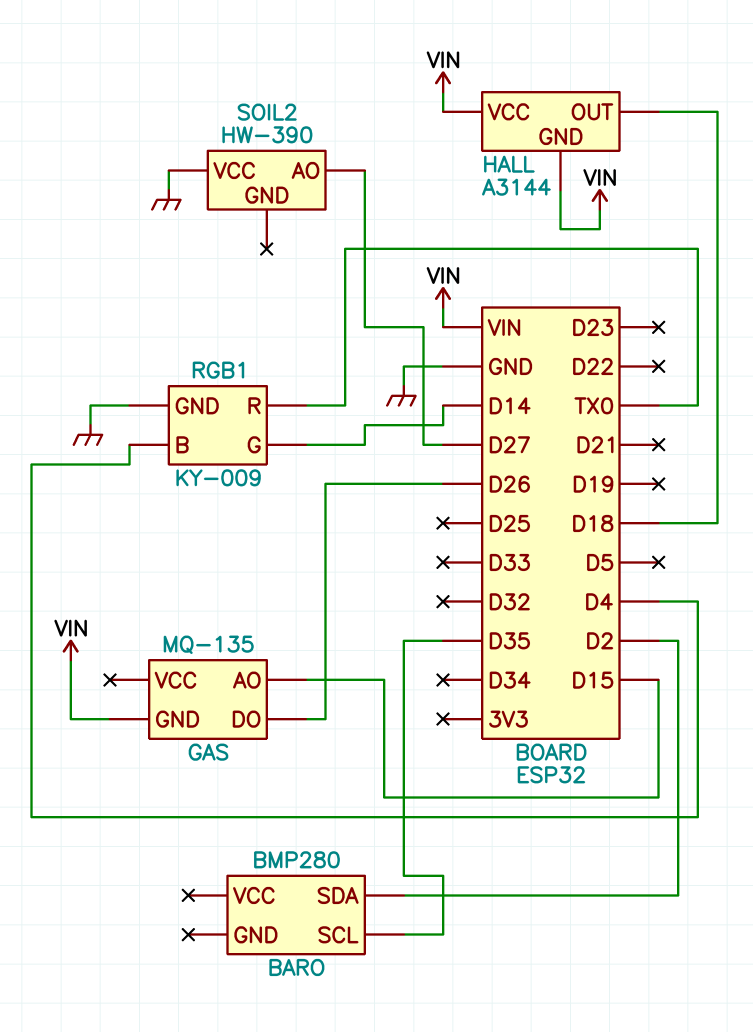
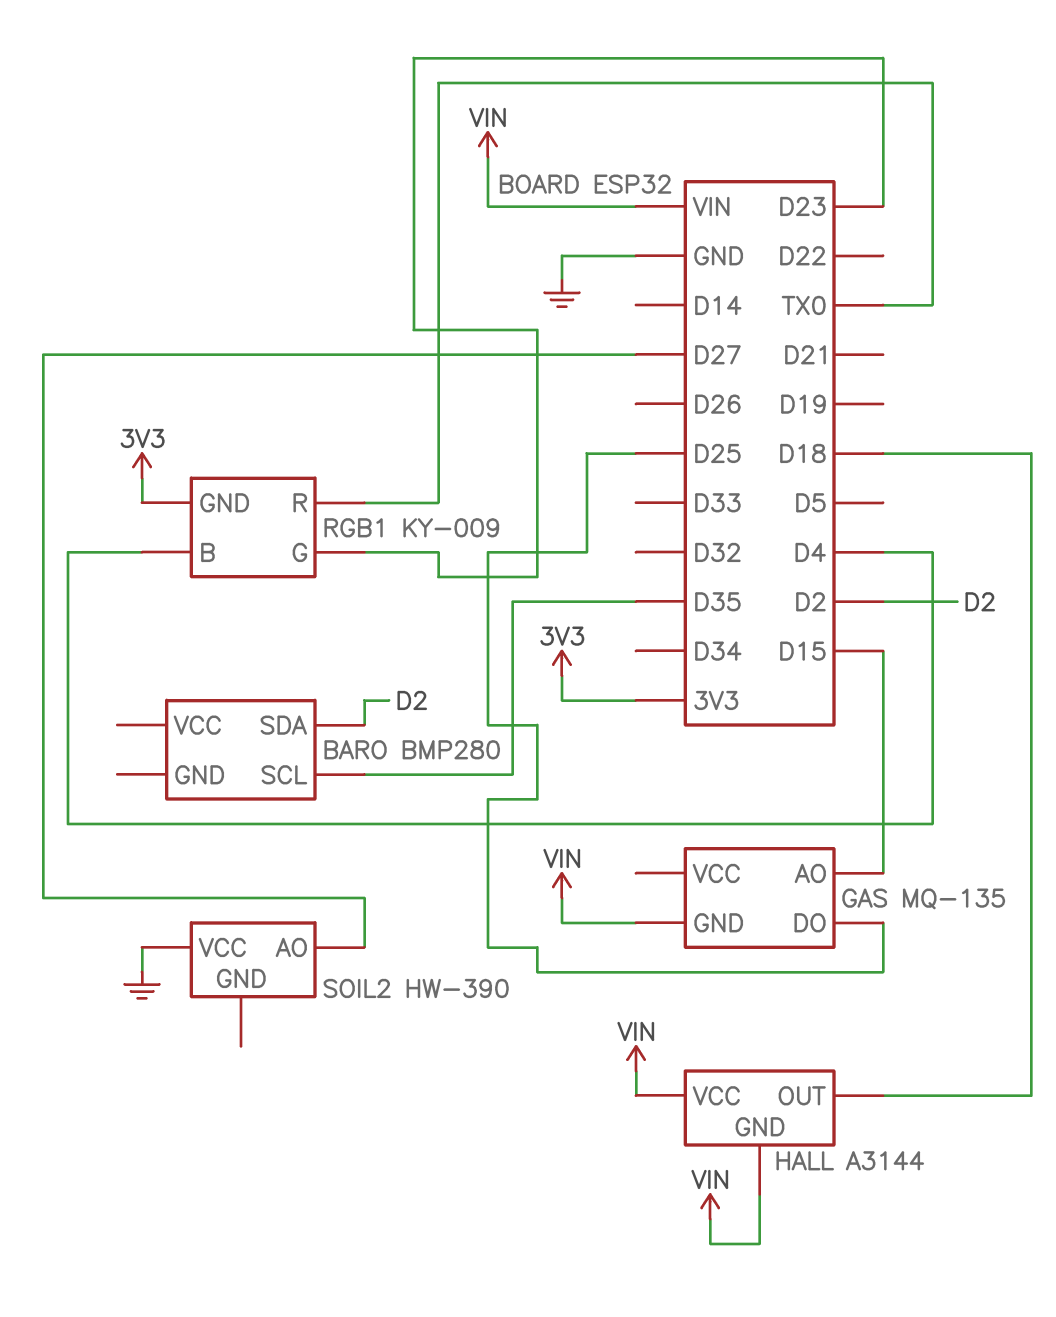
GAS pin DO: D26 -> D25
RGB1 pin G: D14 -> D23
RGB1 pin GND: GND -> 3V3

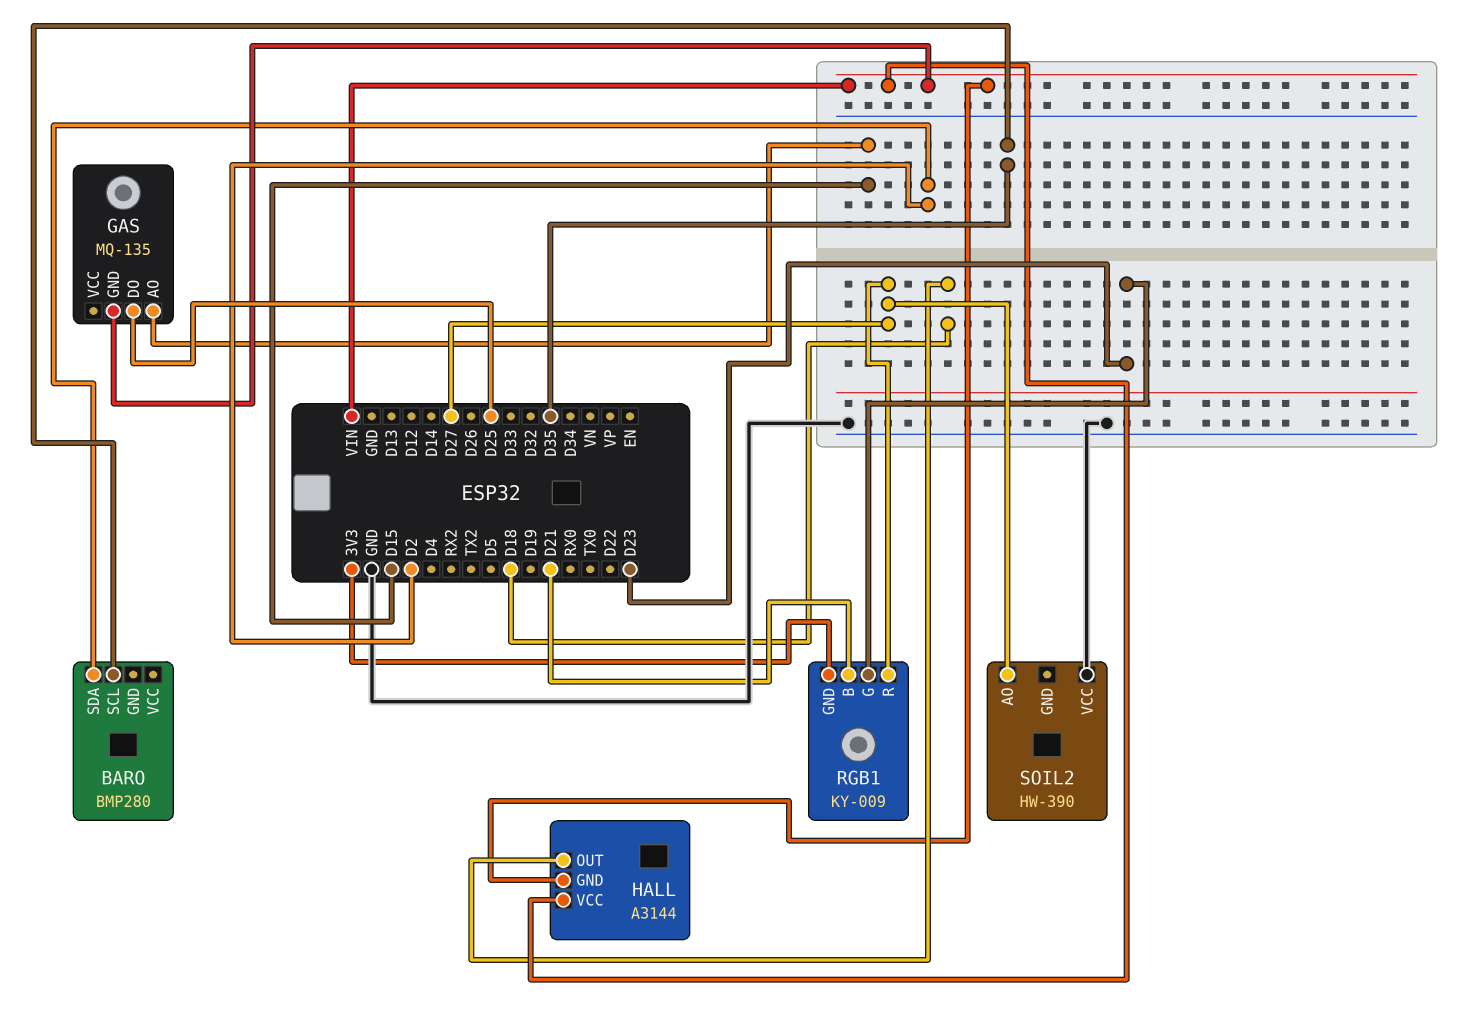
RGB1 pin B: D4 -> D21
RGB1 pin R: TX0 -> D27

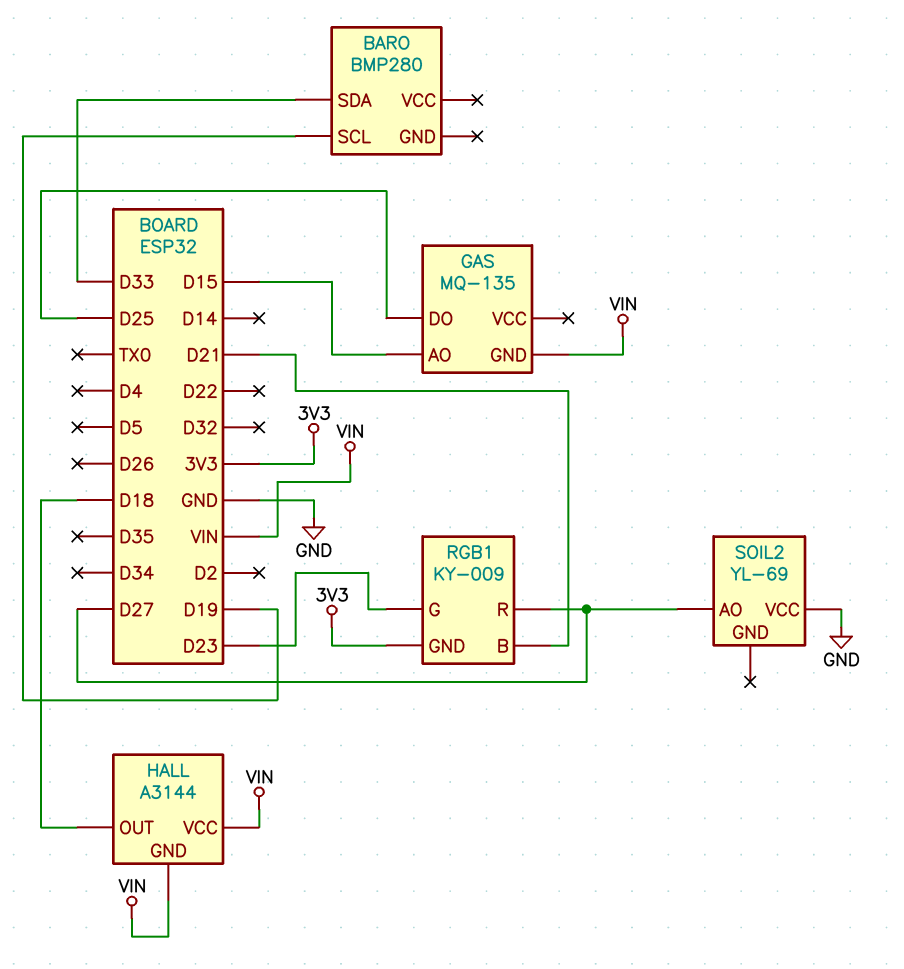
BARO pin SCL: D35 -> D19
BARO pin SDA: D2 -> D33
SOIL2: HW-390 -> YL-69

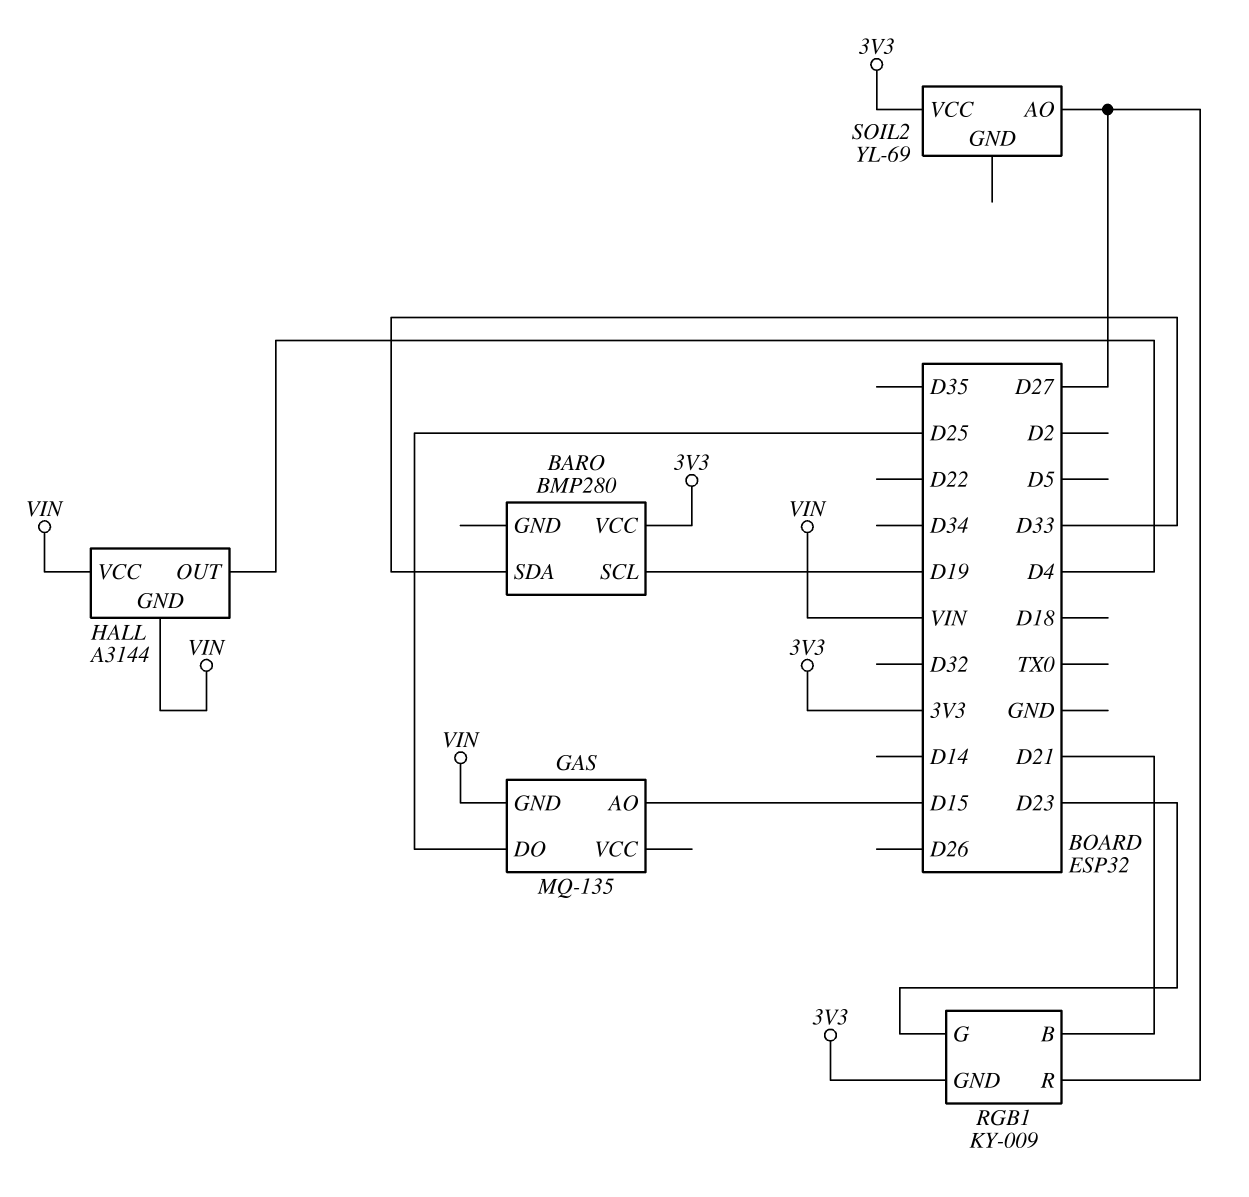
BARO pin VCC: none -> 3V3
HALL pin OUT: D18 -> D4
SOIL2 pin VCC: GND -> 3V3

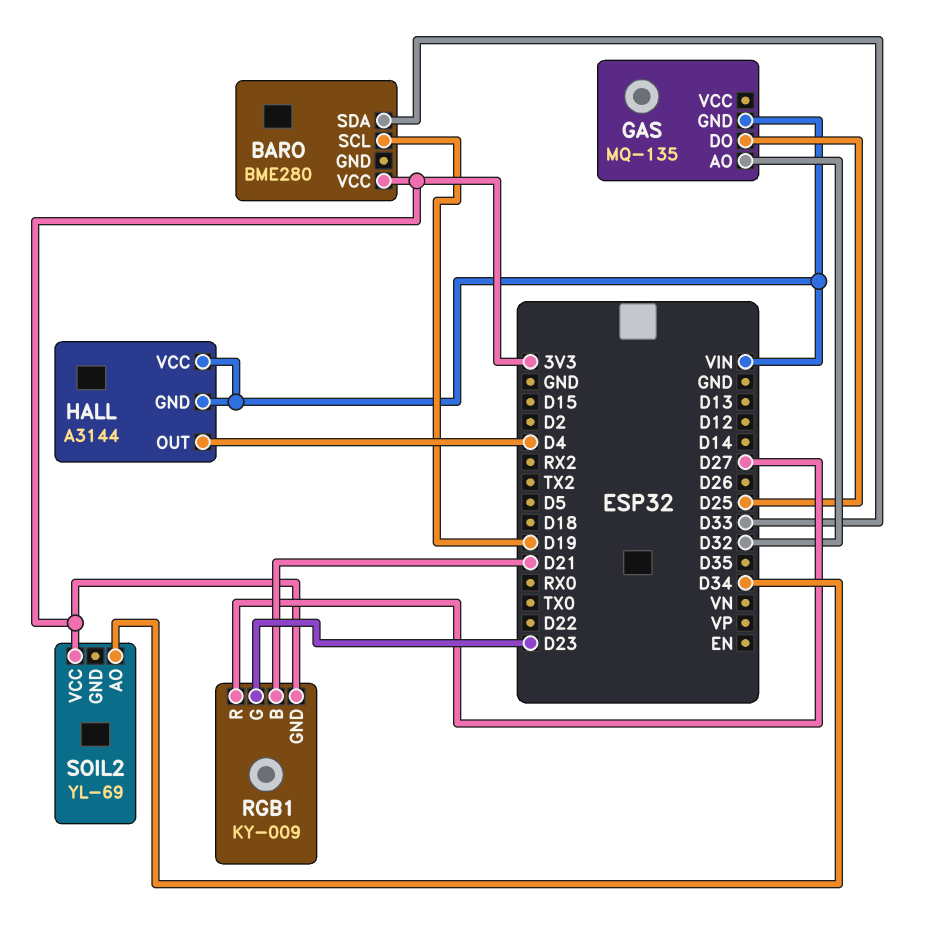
BARO: BMP280 -> BME280
GAS pin AO: D15 -> D32
SOIL2 pin AO: D27 -> D34

